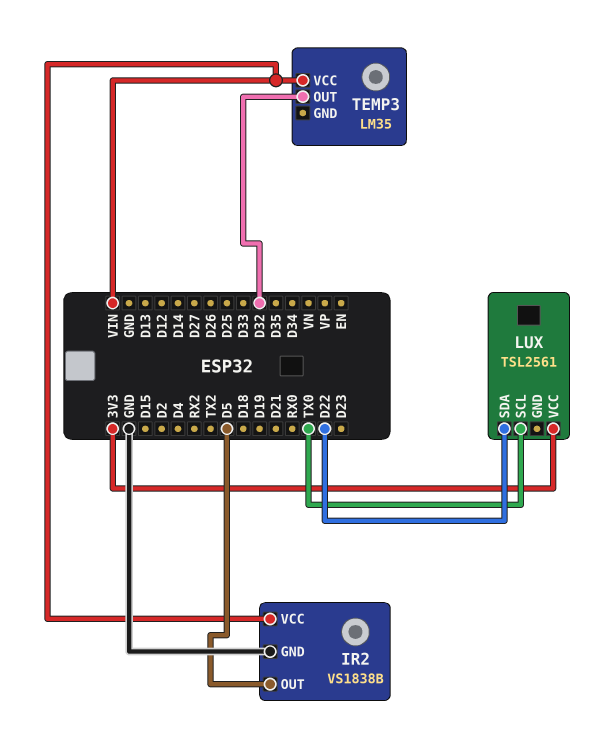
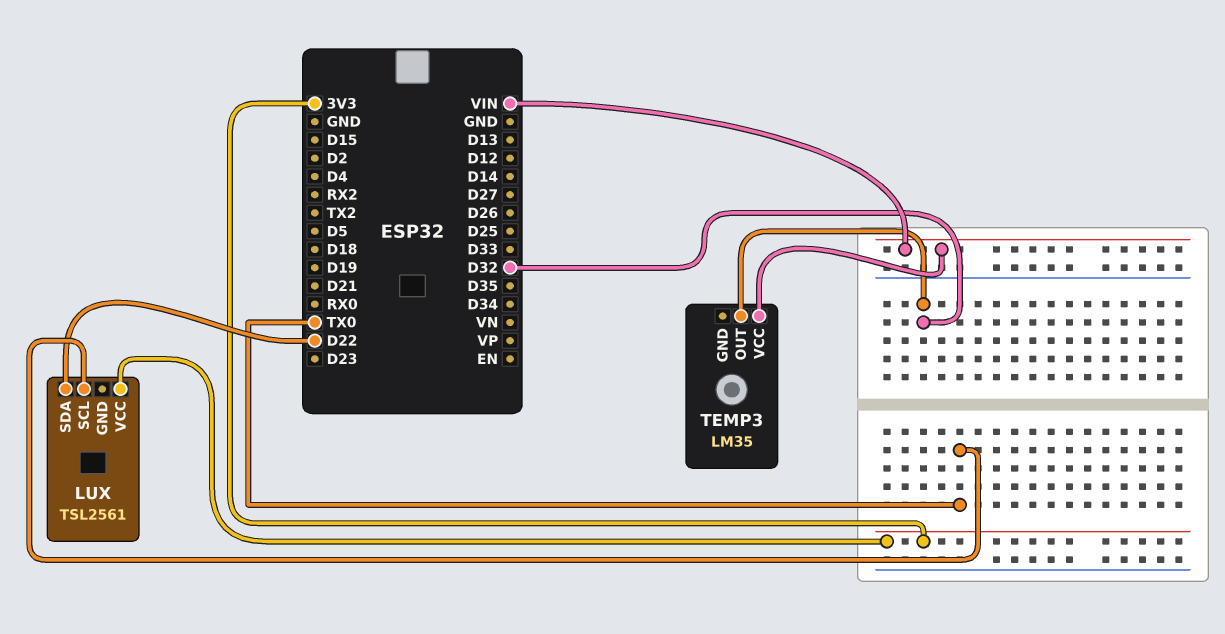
IR2: VS1838B -> none
IR2 pin GND: GND -> none
IR2 pin OUT: D5 -> none
IR2 pin VCC: VIN -> none

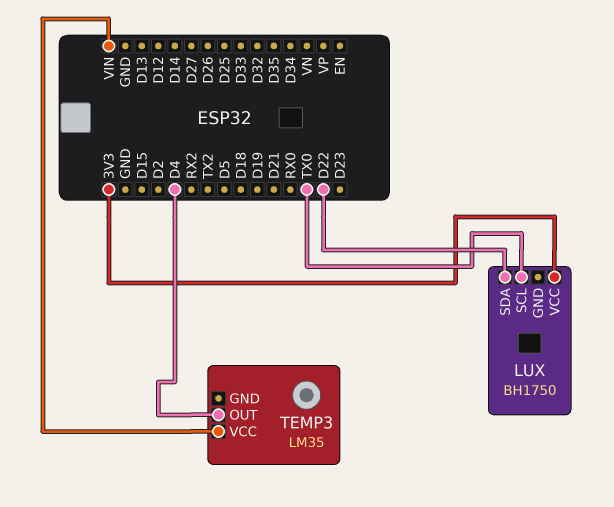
LUX: TSL2561 -> BH1750
TEMP3 pin OUT: D32 -> D4

